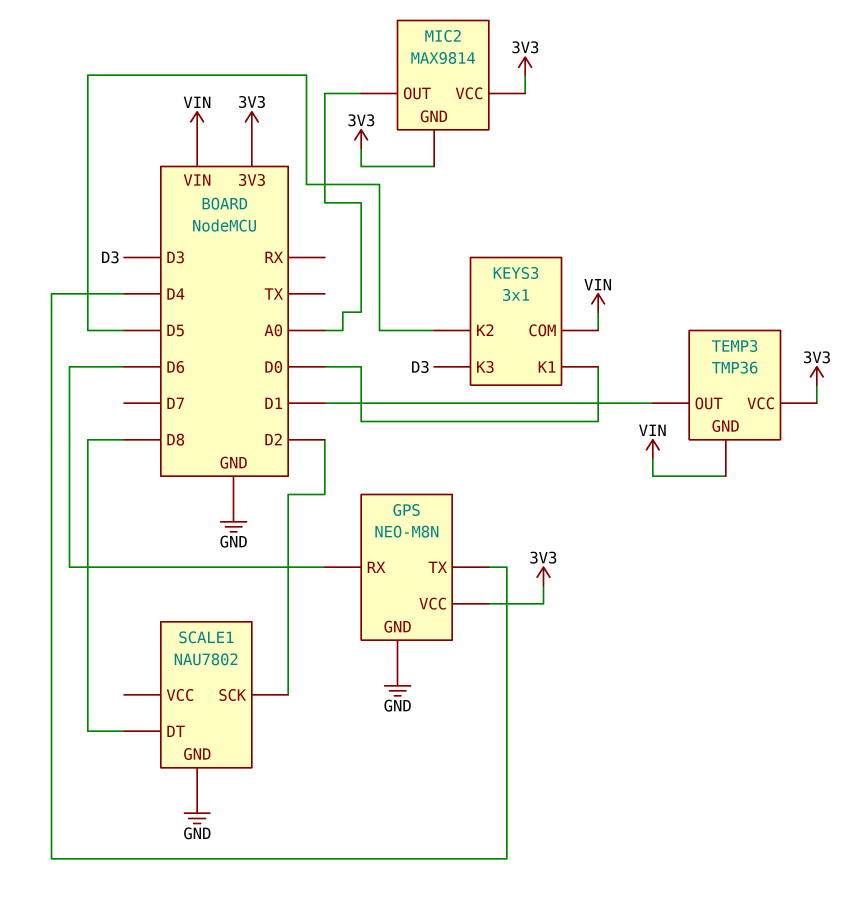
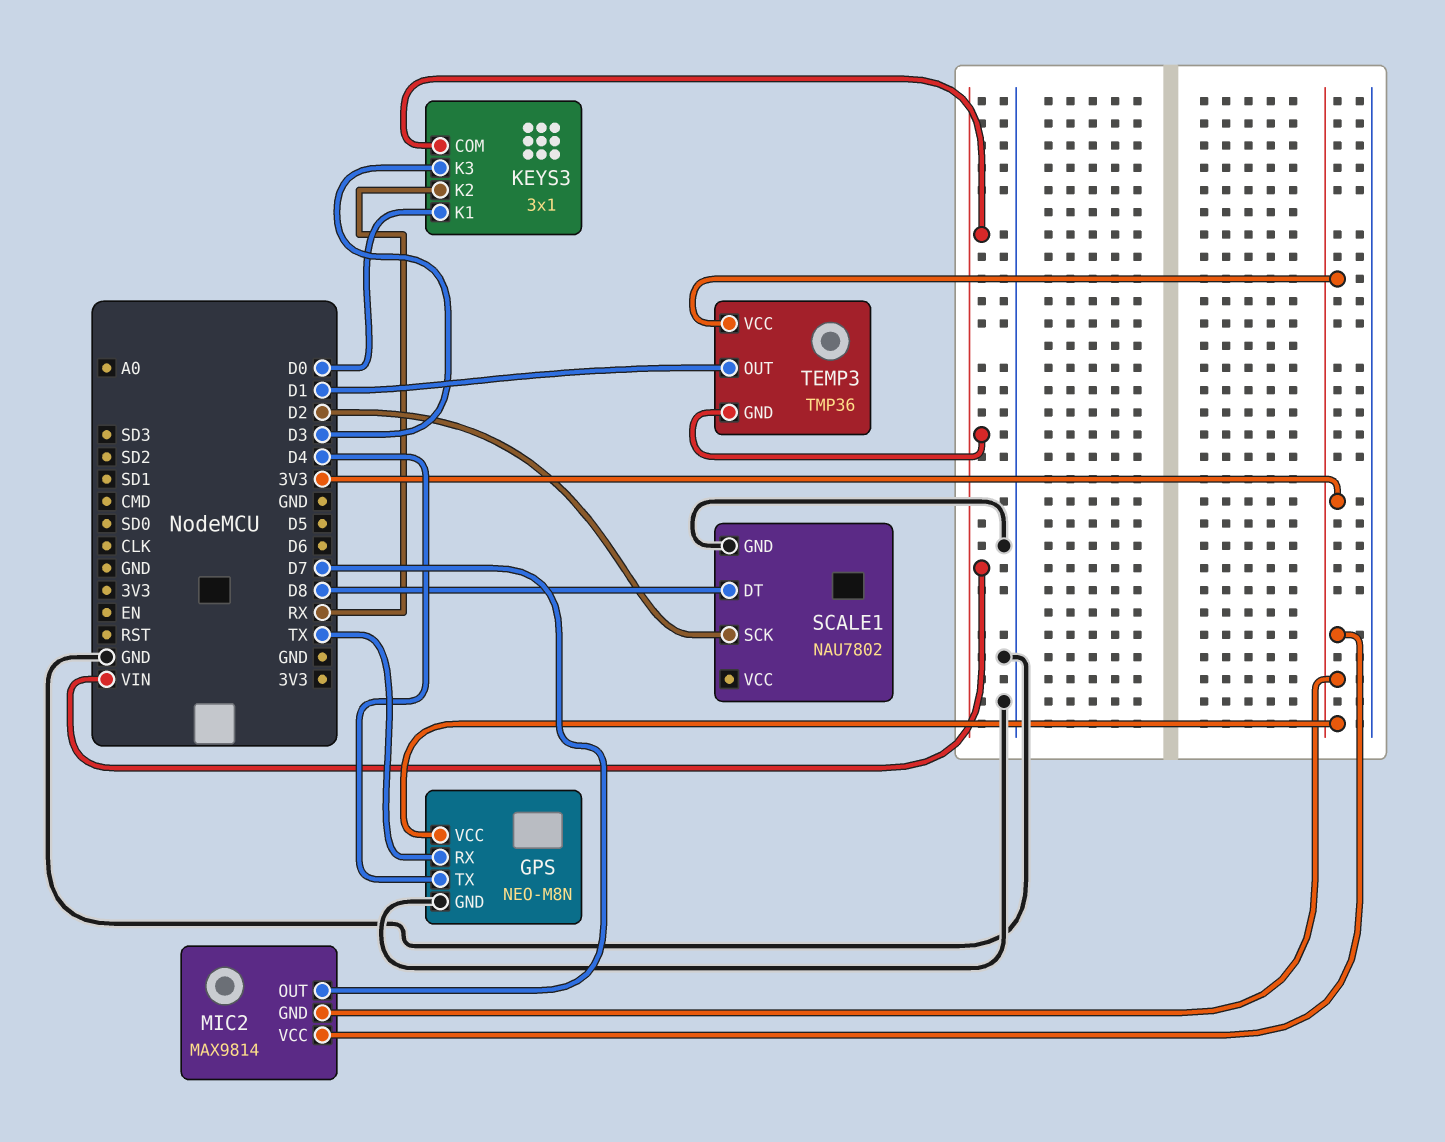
GPS pin RX: D6 -> TX
KEYS3 pin K2: D5 -> RX
MIC2 pin OUT: A0 -> D7

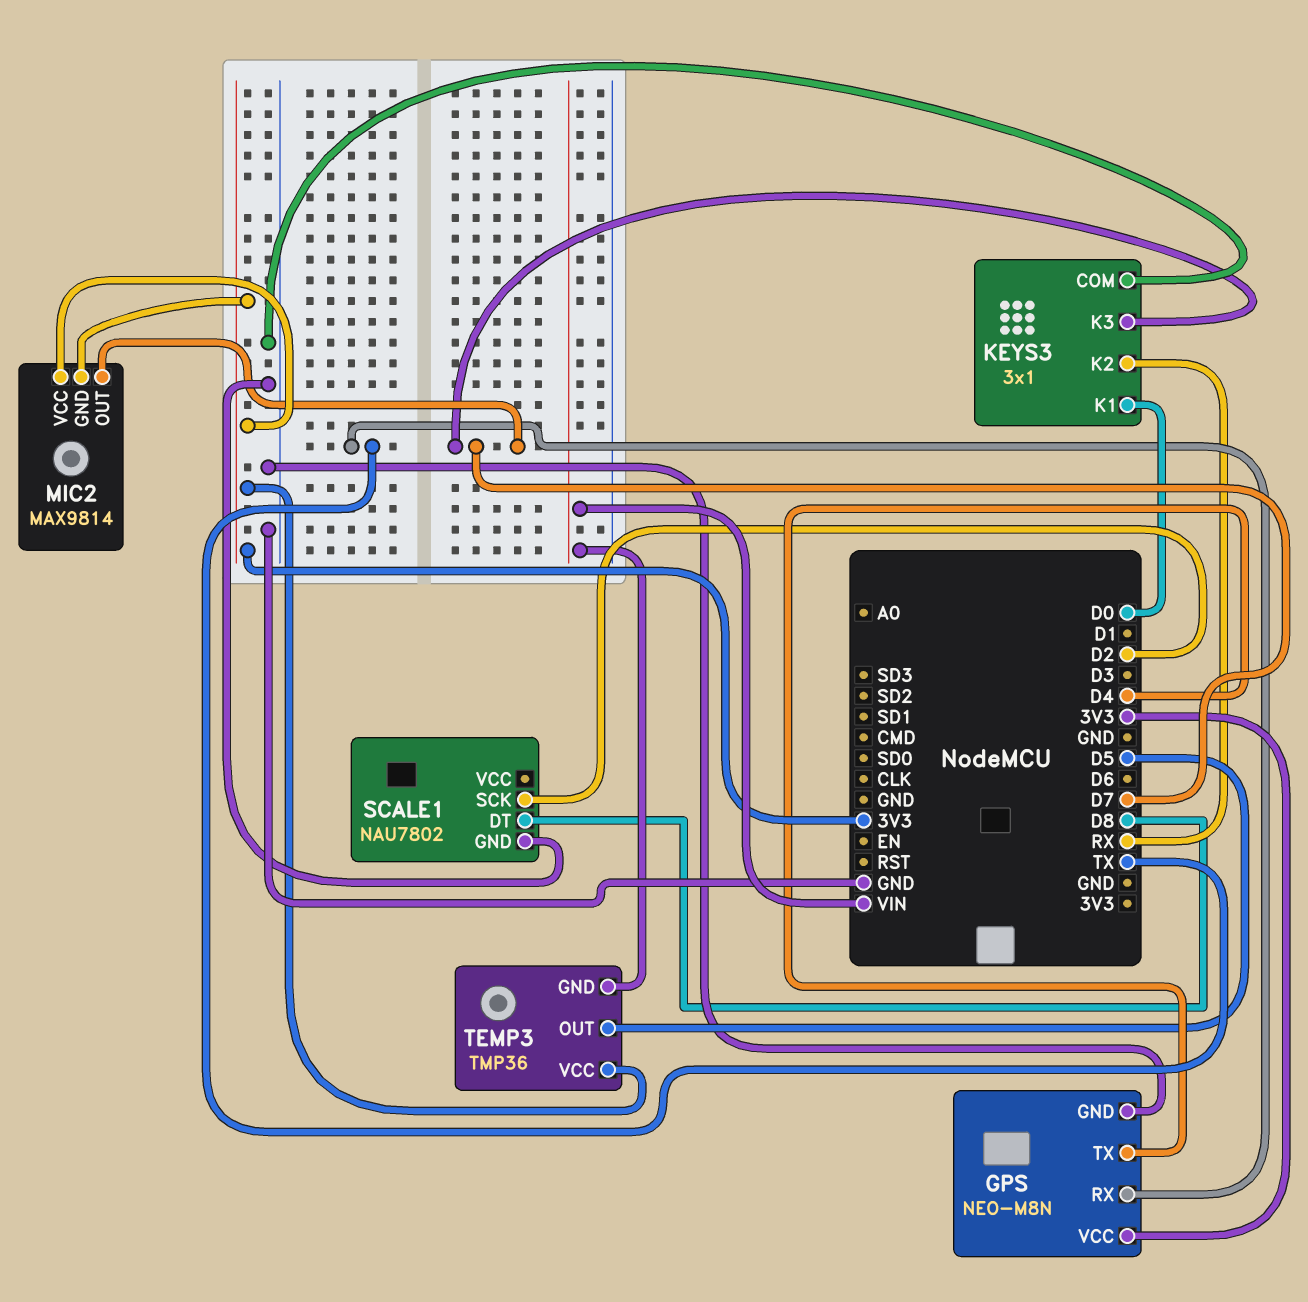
KEYS3 pin COM: VIN -> GND
KEYS3 pin K3: D3 -> D7
TEMP3 pin OUT: D1 -> D5

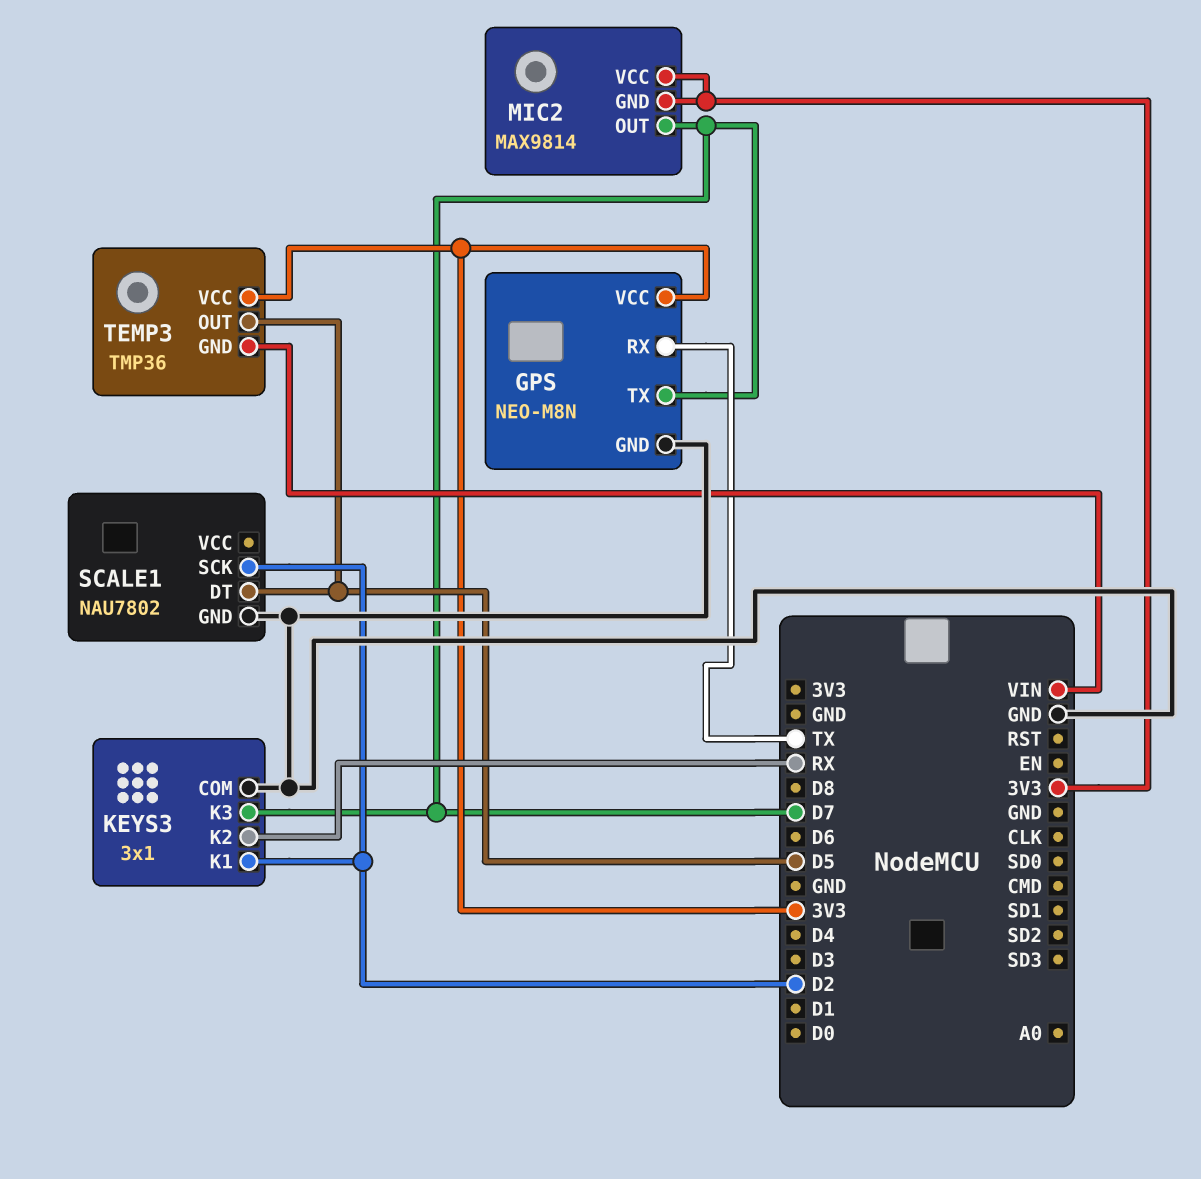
GPS pin TX: D4 -> D7
KEYS3 pin K1: D0 -> D2
SCALE1 pin DT: D8 -> D5

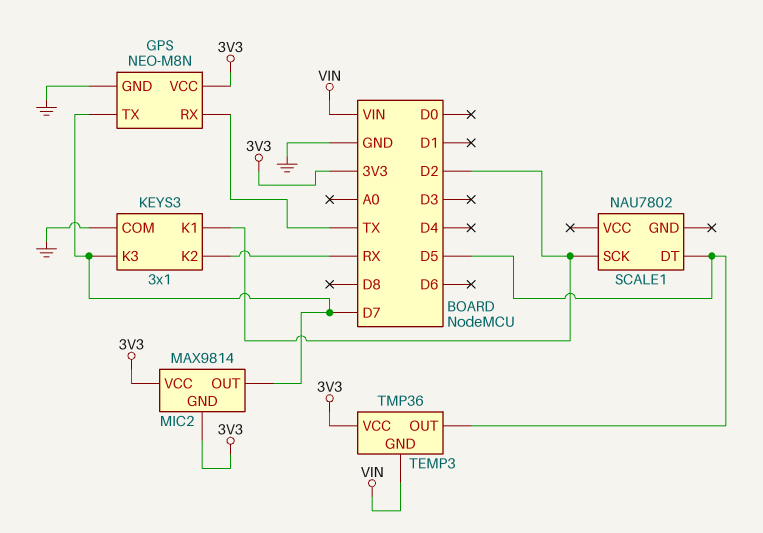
SCALE1 pin GND: GND -> none

